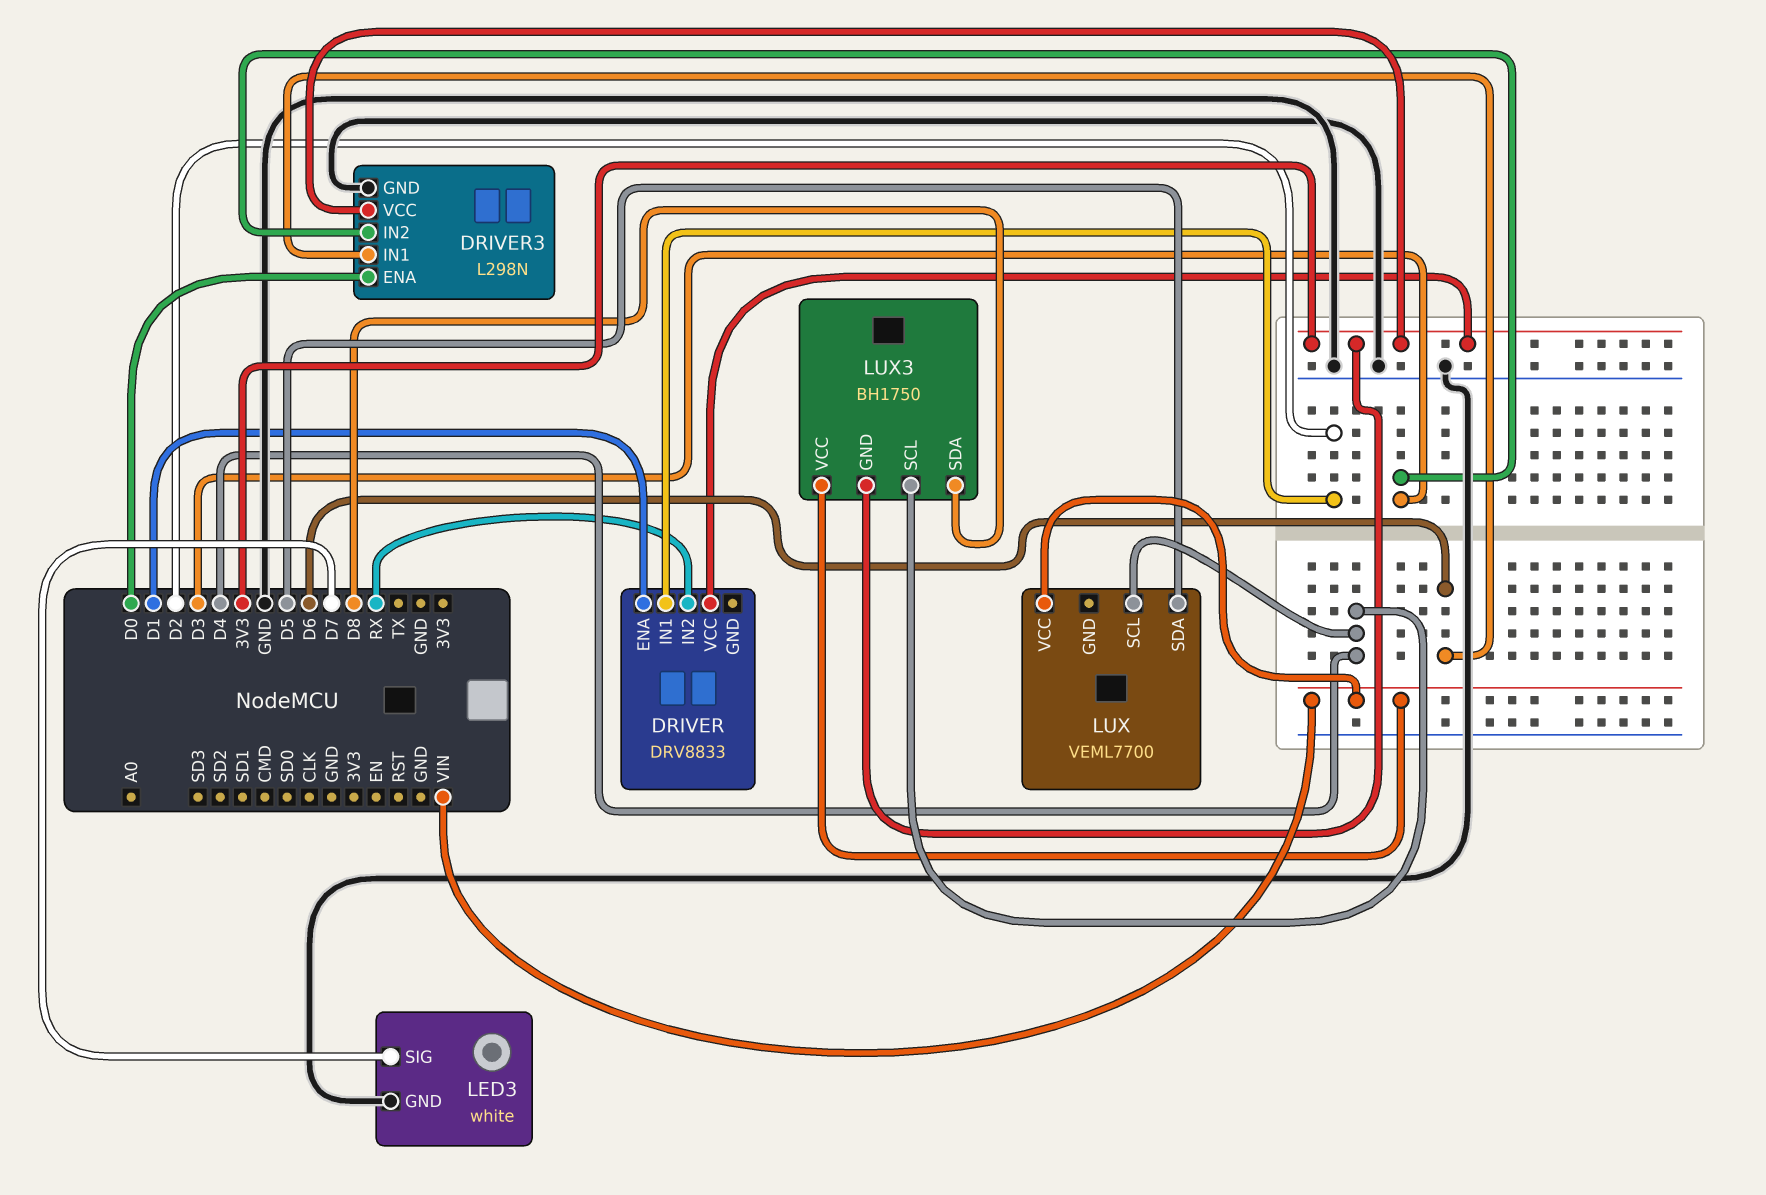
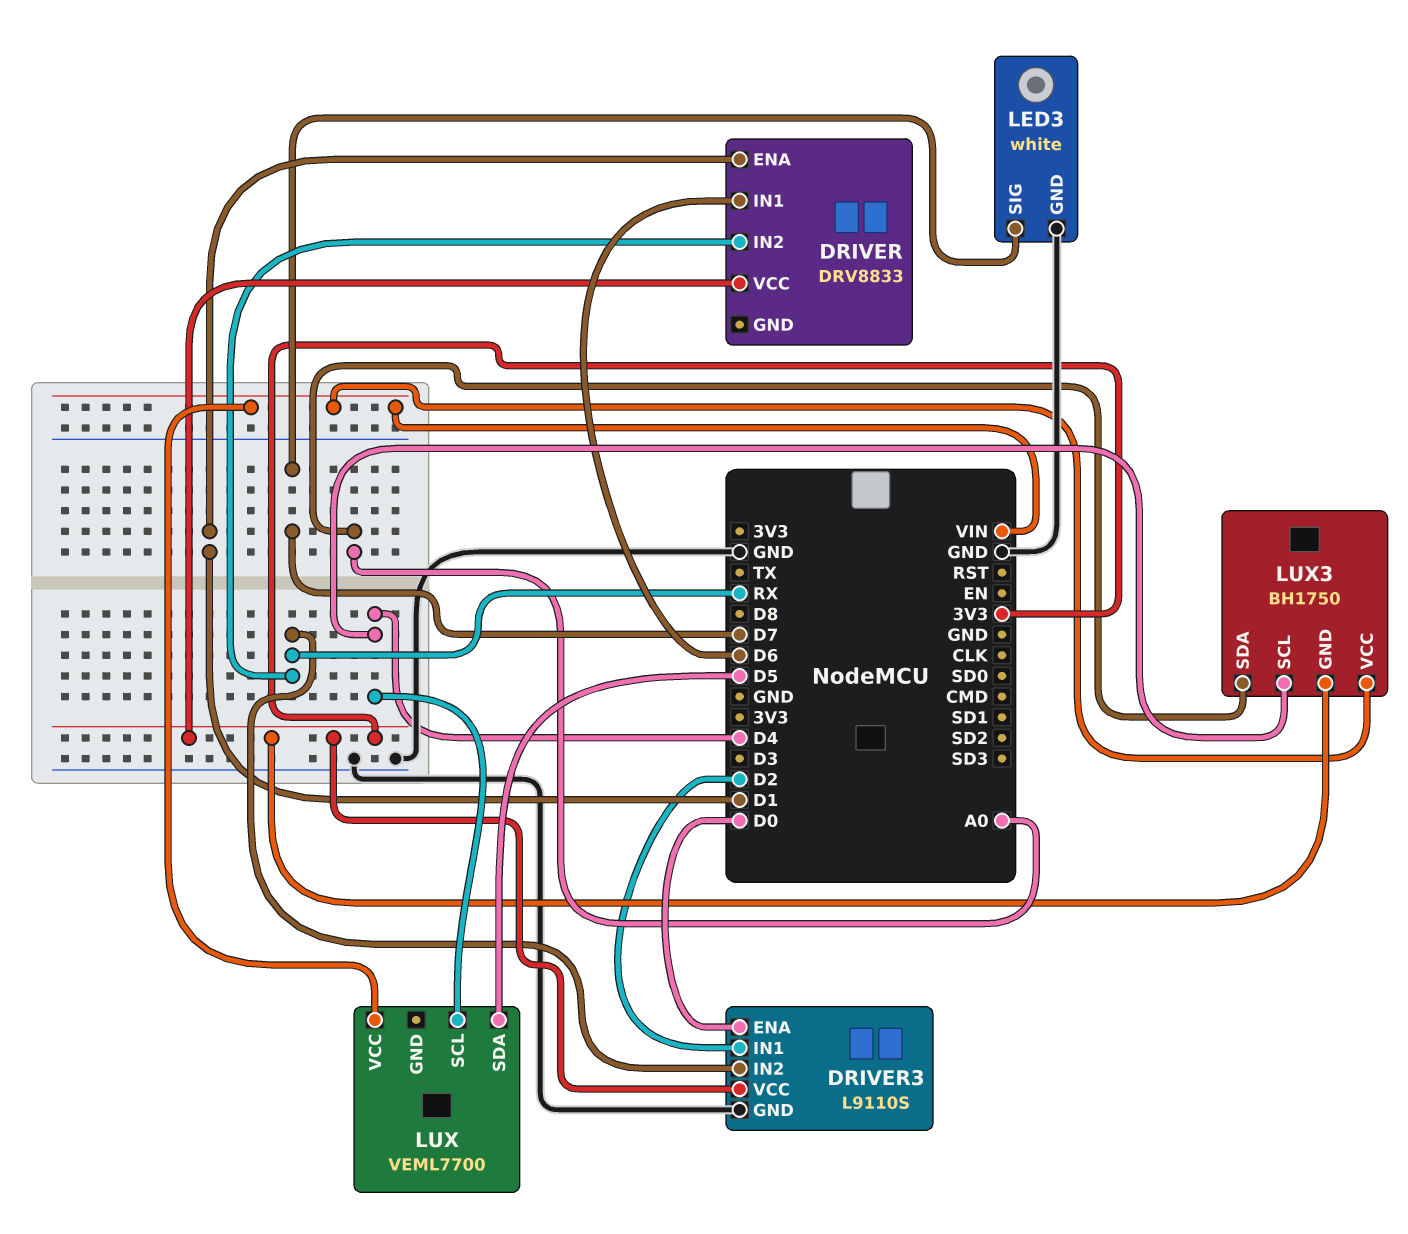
DRIVER pin IN1: D2 -> D6
DRIVER3: L298N -> L9110S
DRIVER3 pin IN1: D6 -> D2
DRIVER3 pin IN2: D3 -> RX
LUX3 pin SDA: D8 -> A0

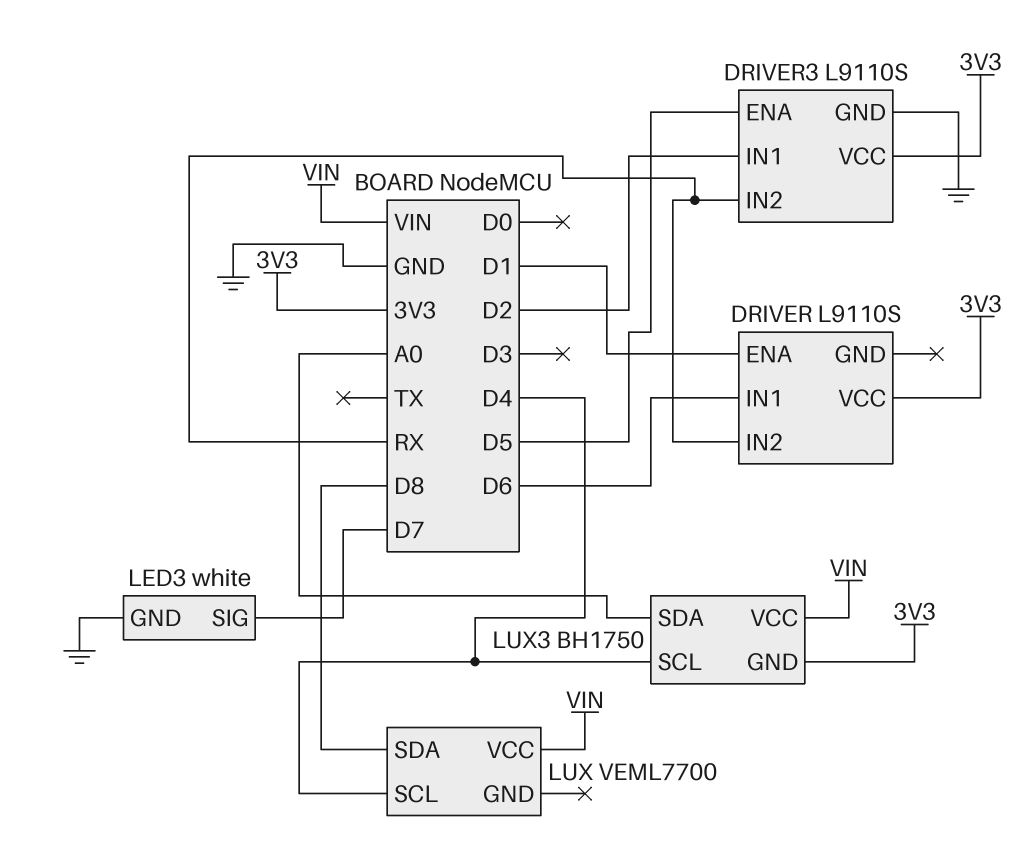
DRIVER: DRV8833 -> L9110S
DRIVER3 pin ENA: D0 -> D5
LUX pin SDA: D5 -> D8

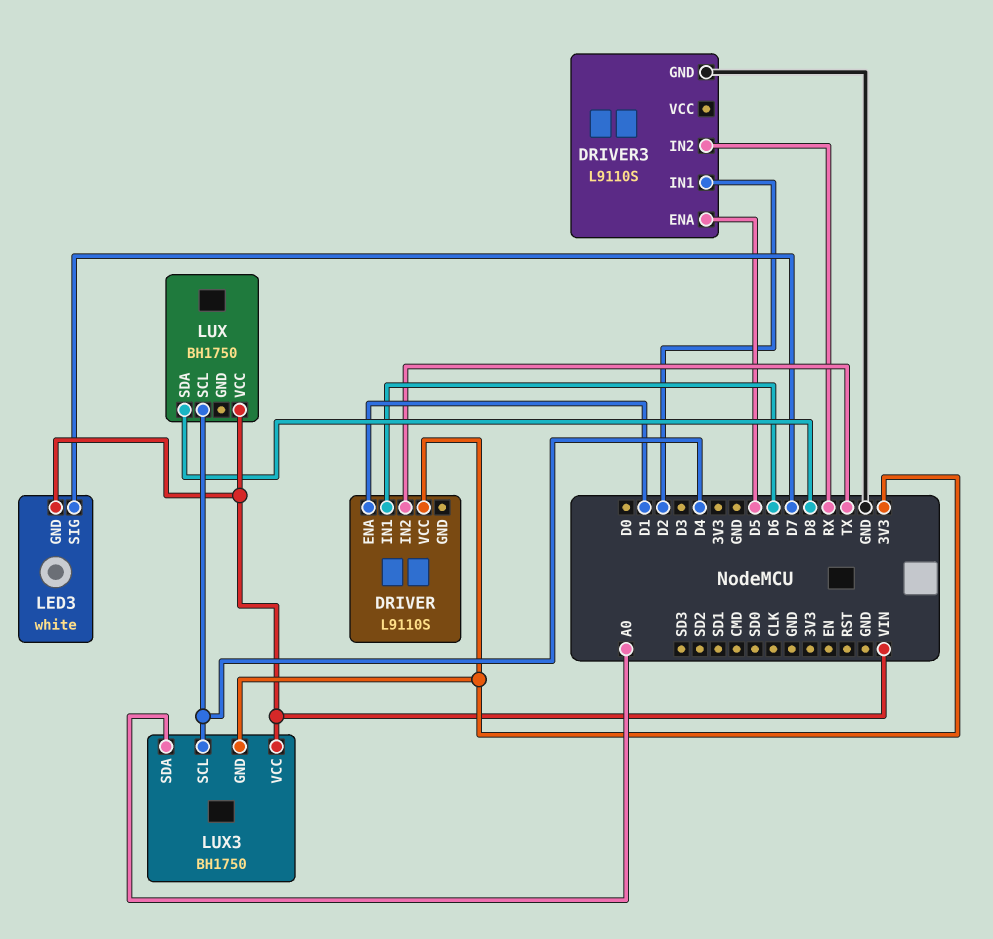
DRIVER pin IN2: RX -> TX
DRIVER3 pin VCC: 3V3 -> none
LED3 pin GND: GND -> VIN
LUX: VEML7700 -> BH1750

